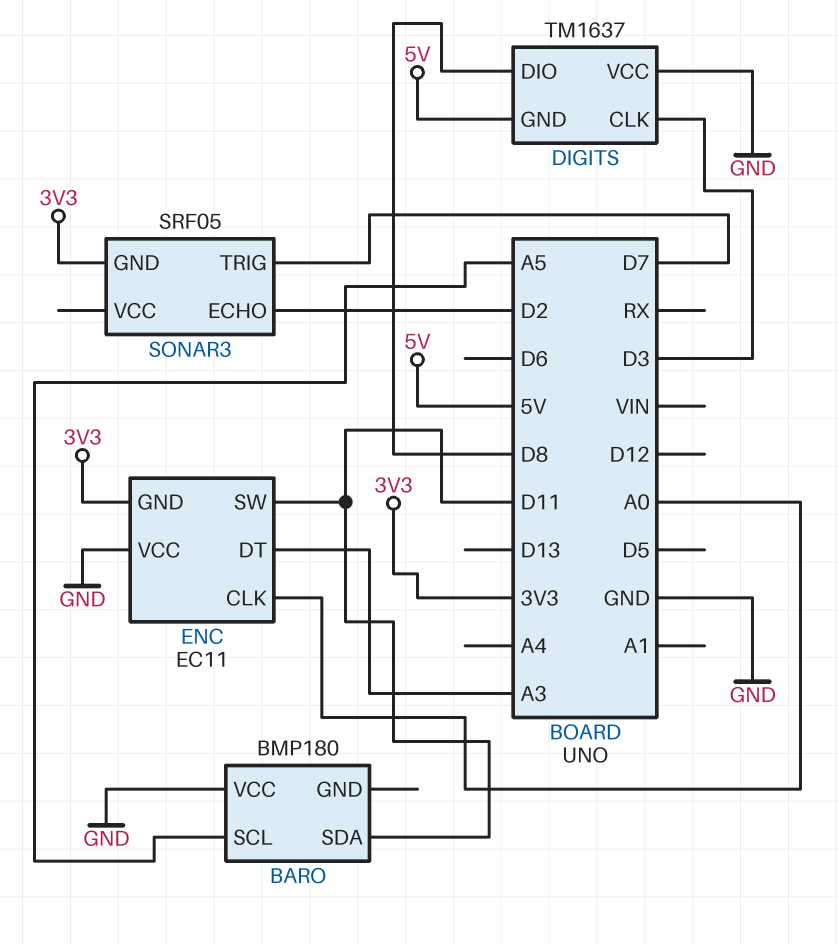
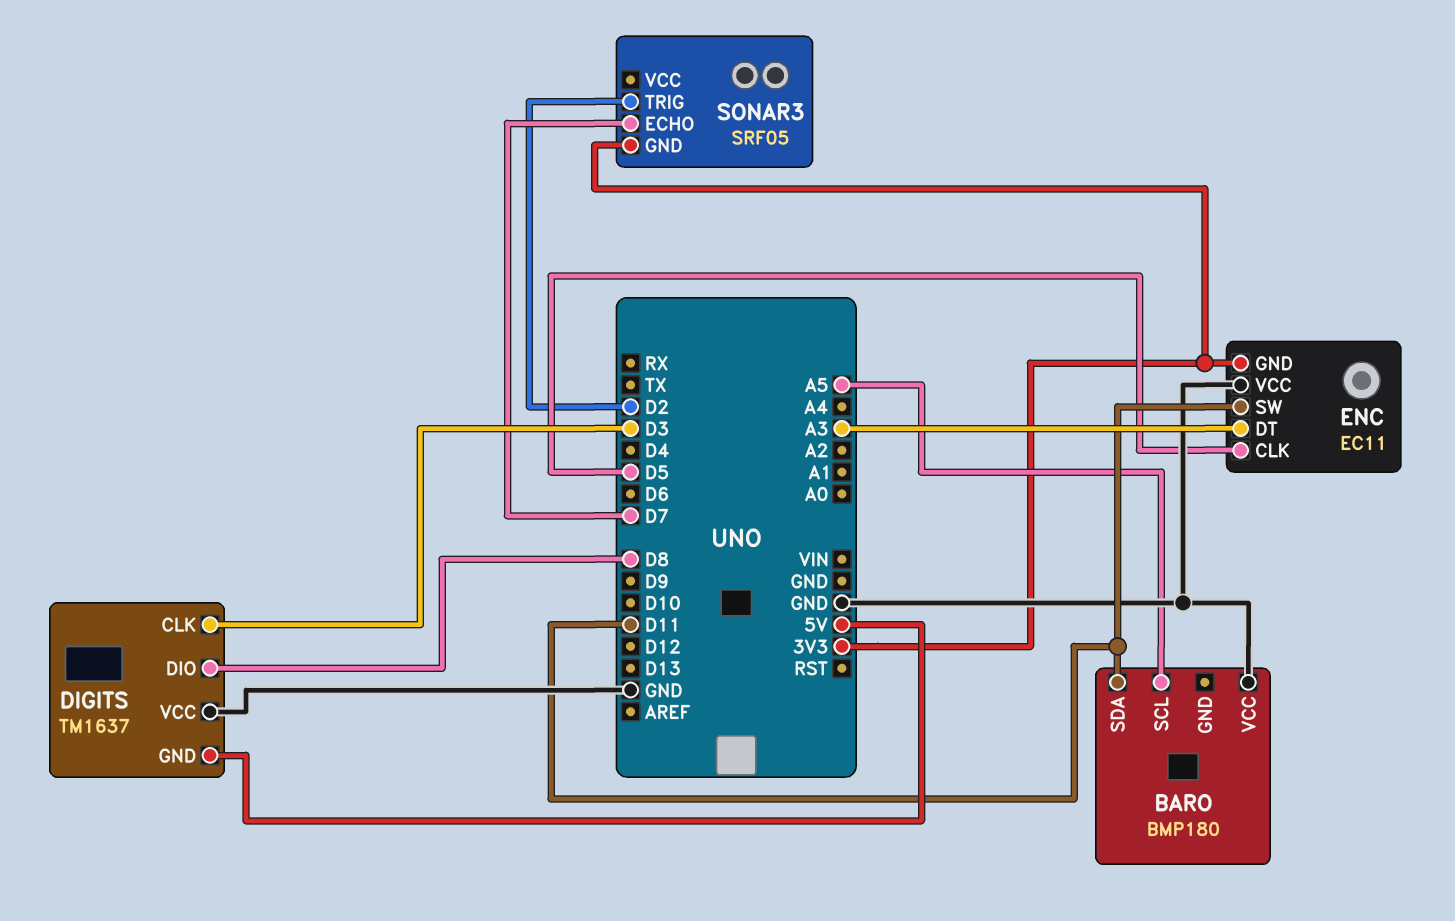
ENC pin CLK: A0 -> D5
SONAR3 pin ECHO: D2 -> D7
SONAR3 pin TRIG: D7 -> D2

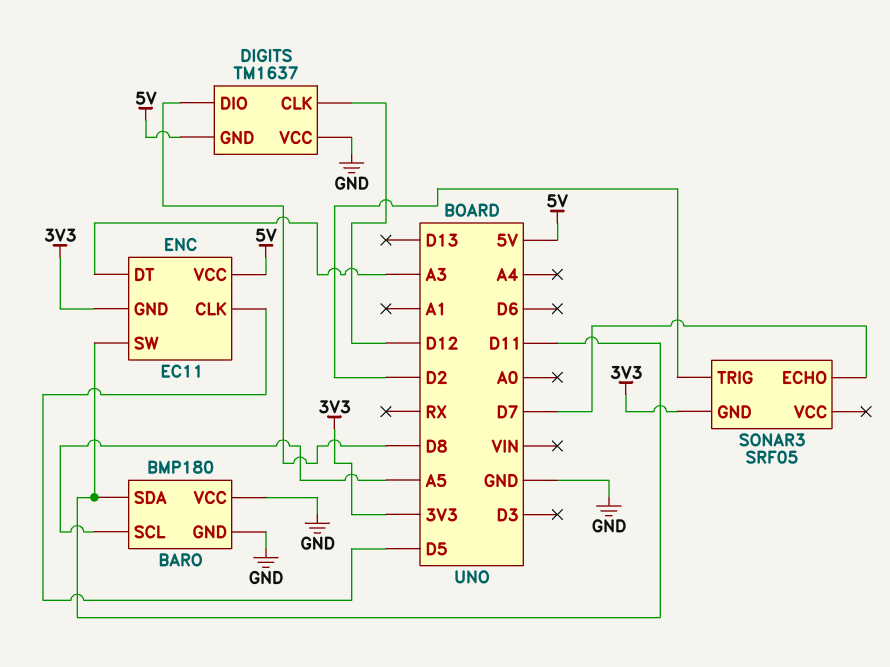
BARO pin GND: none -> GND
DIGITS pin CLK: D3 -> D12
ENC pin VCC: GND -> 5V

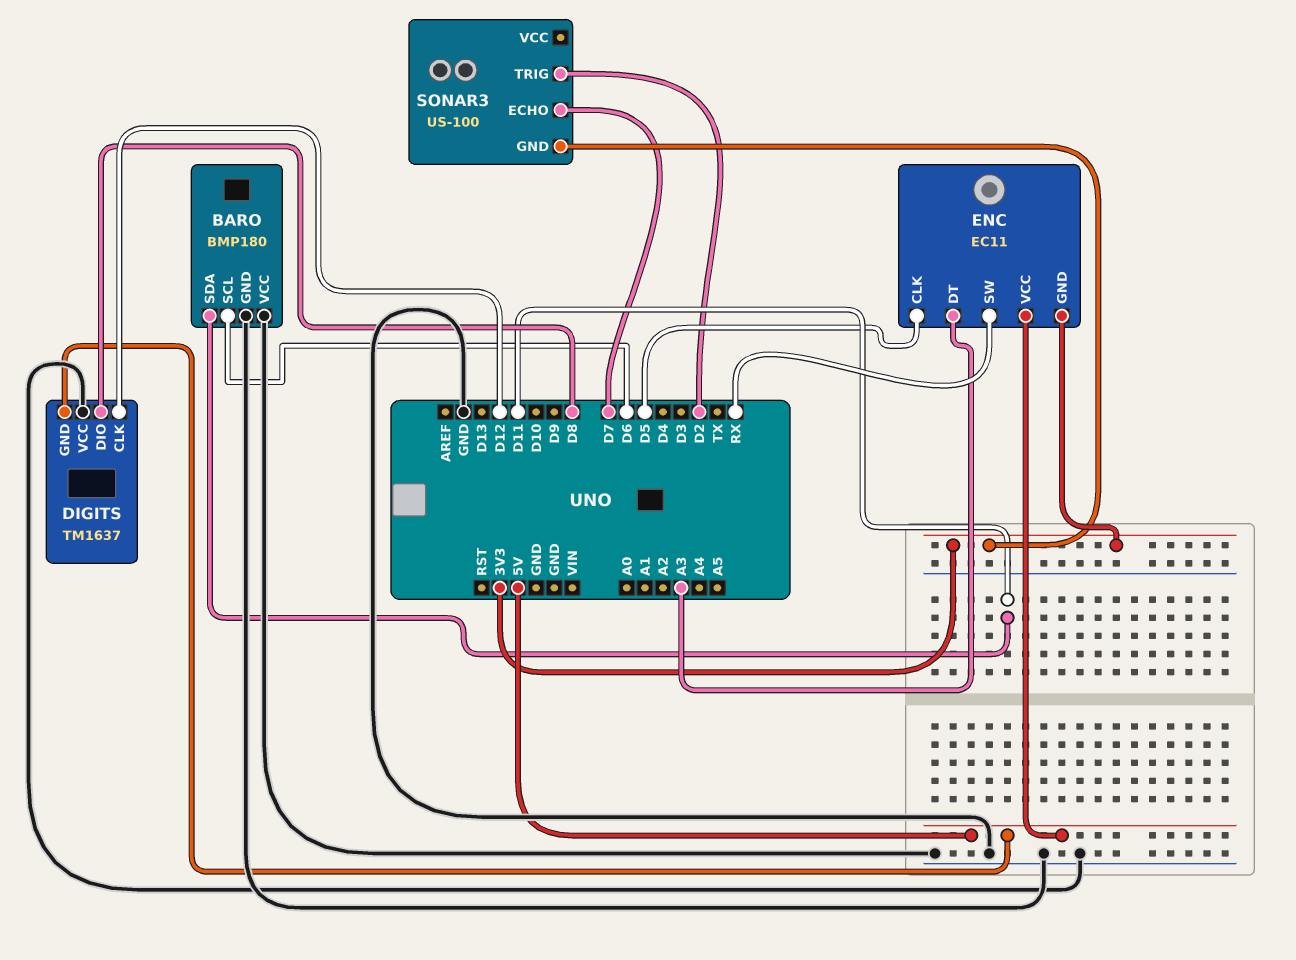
BARO pin SCL: A5 -> D6
ENC pin SW: D11 -> RX
SONAR3: SRF05 -> US-100

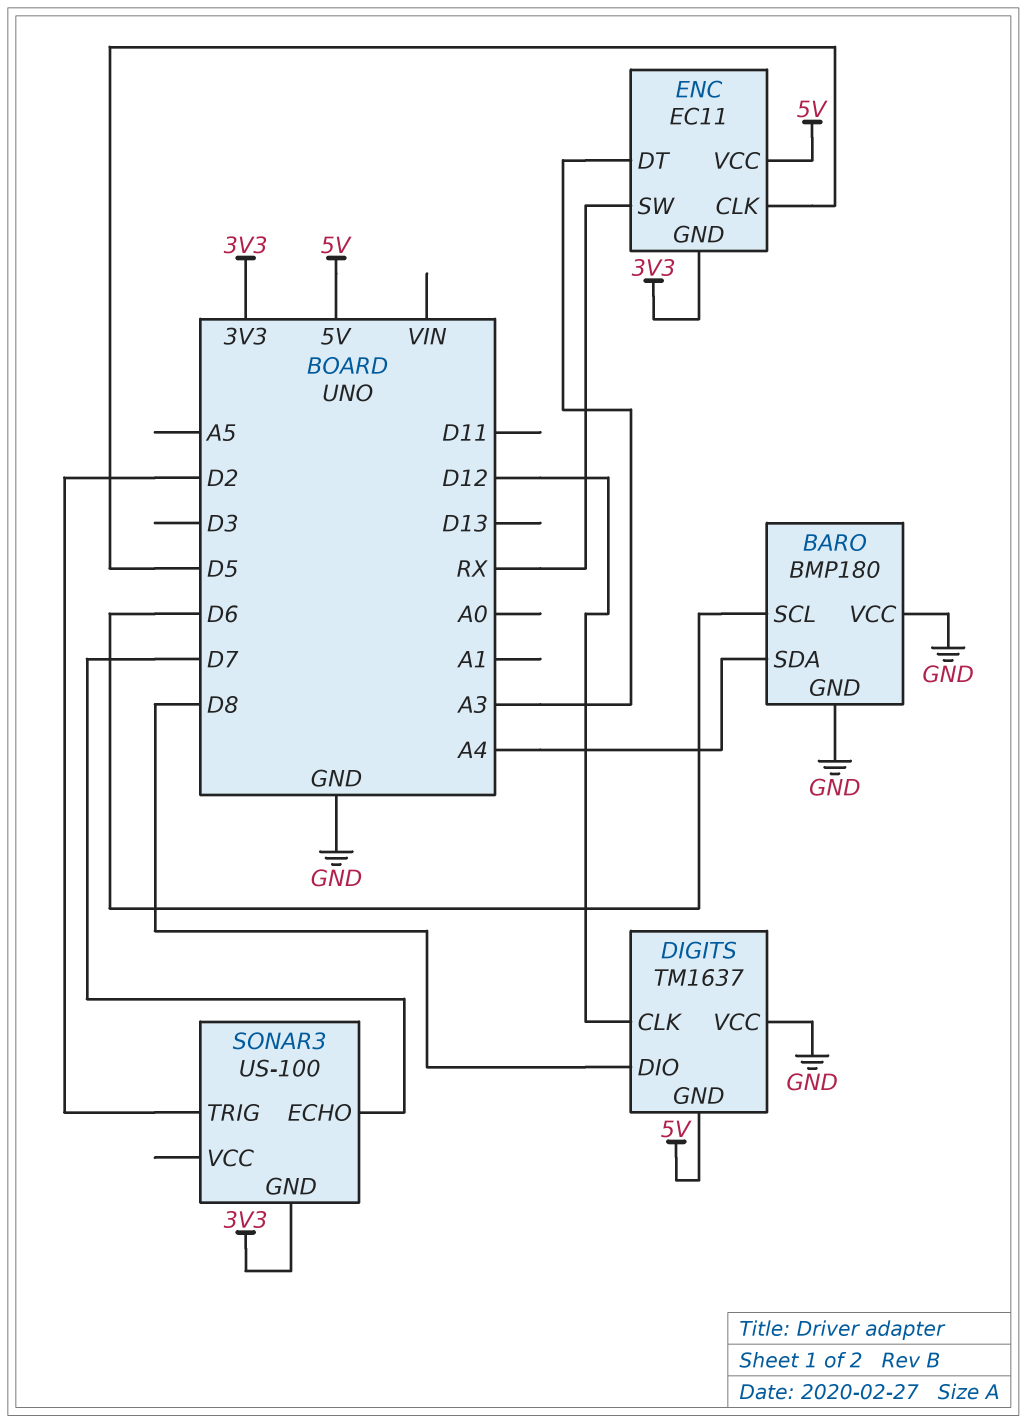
BARO pin SDA: D11 -> A4

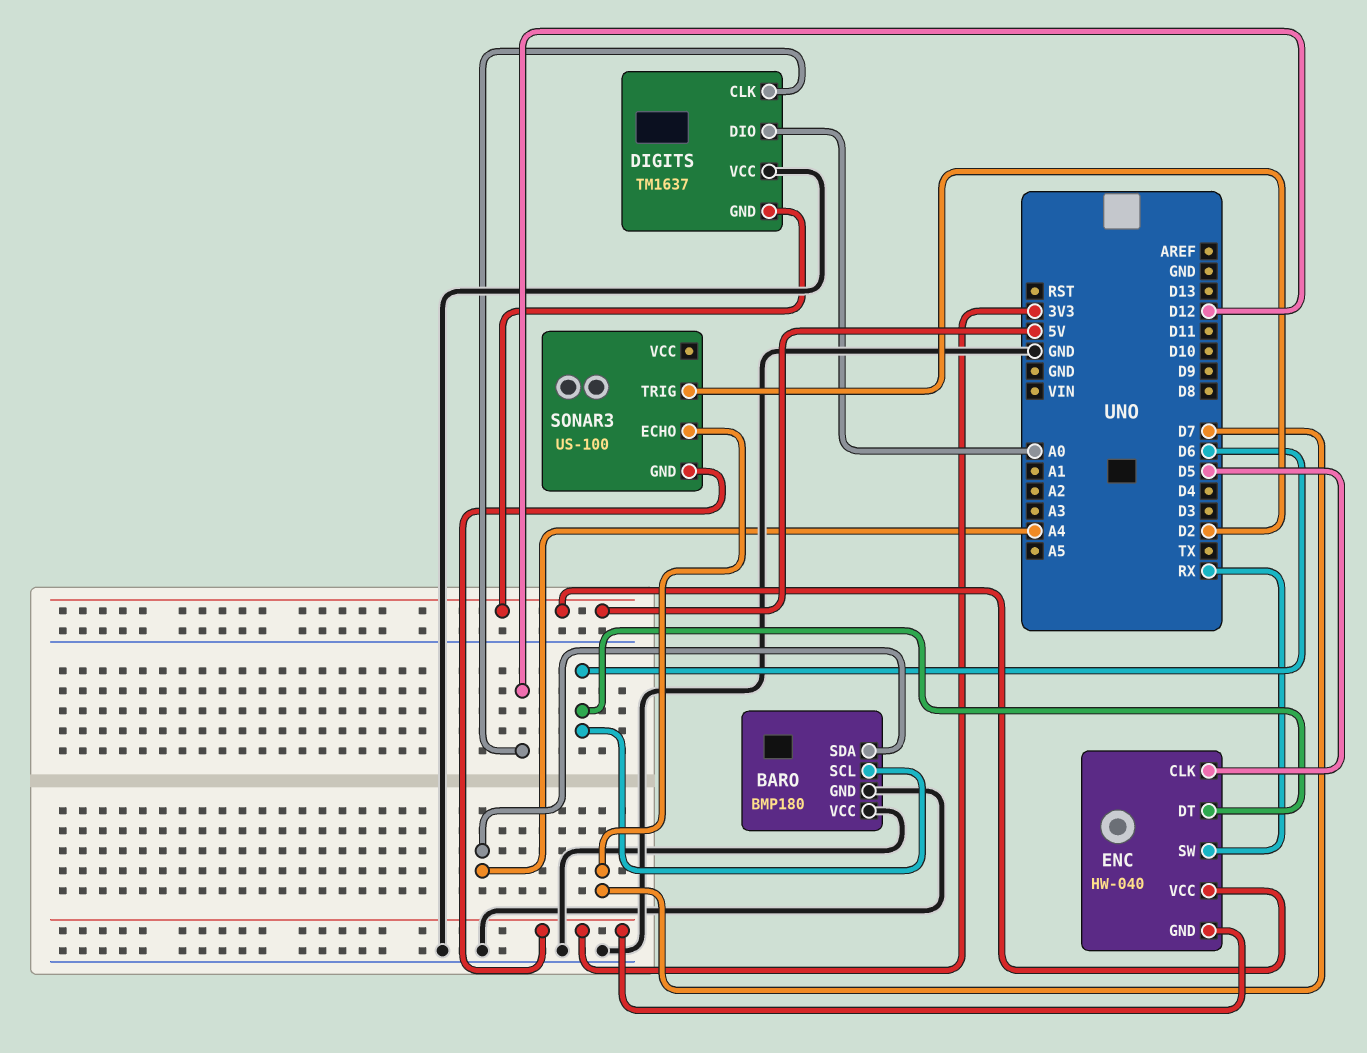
DIGITS pin DIO: D8 -> A0
ENC: EC11 -> HW-040
ENC pin DT: A3 -> D6

